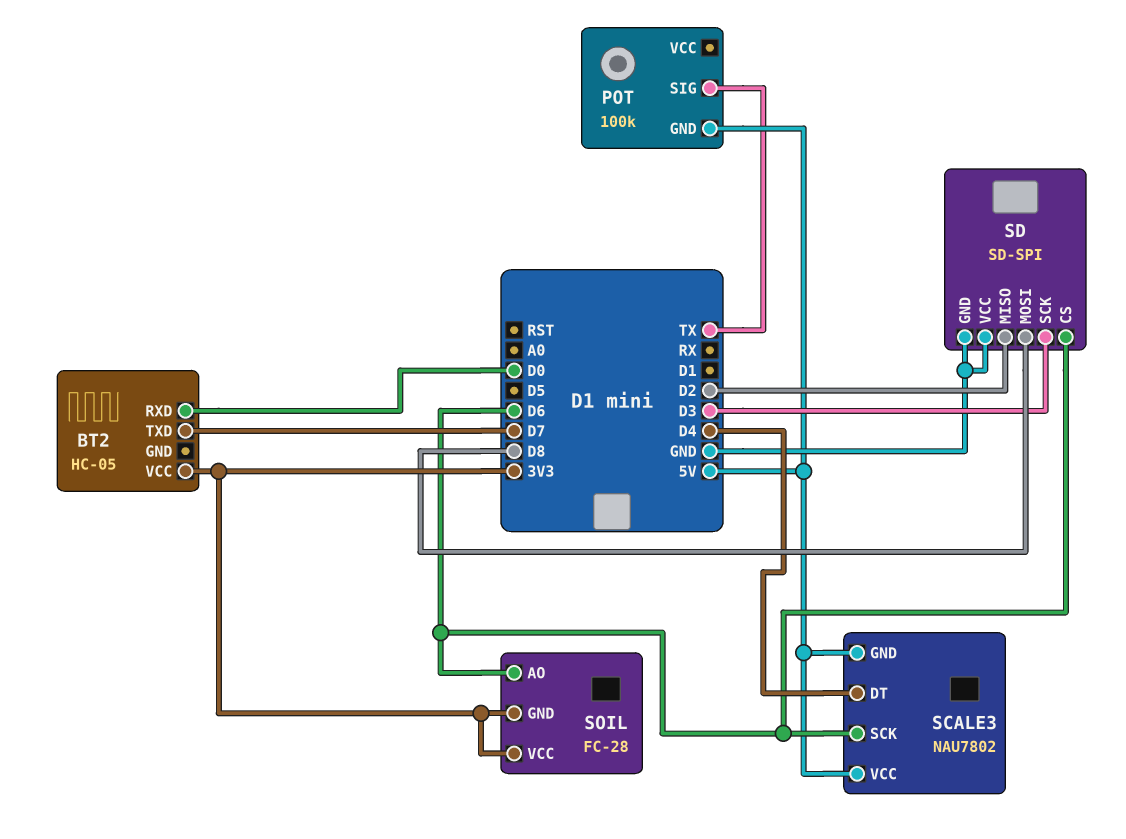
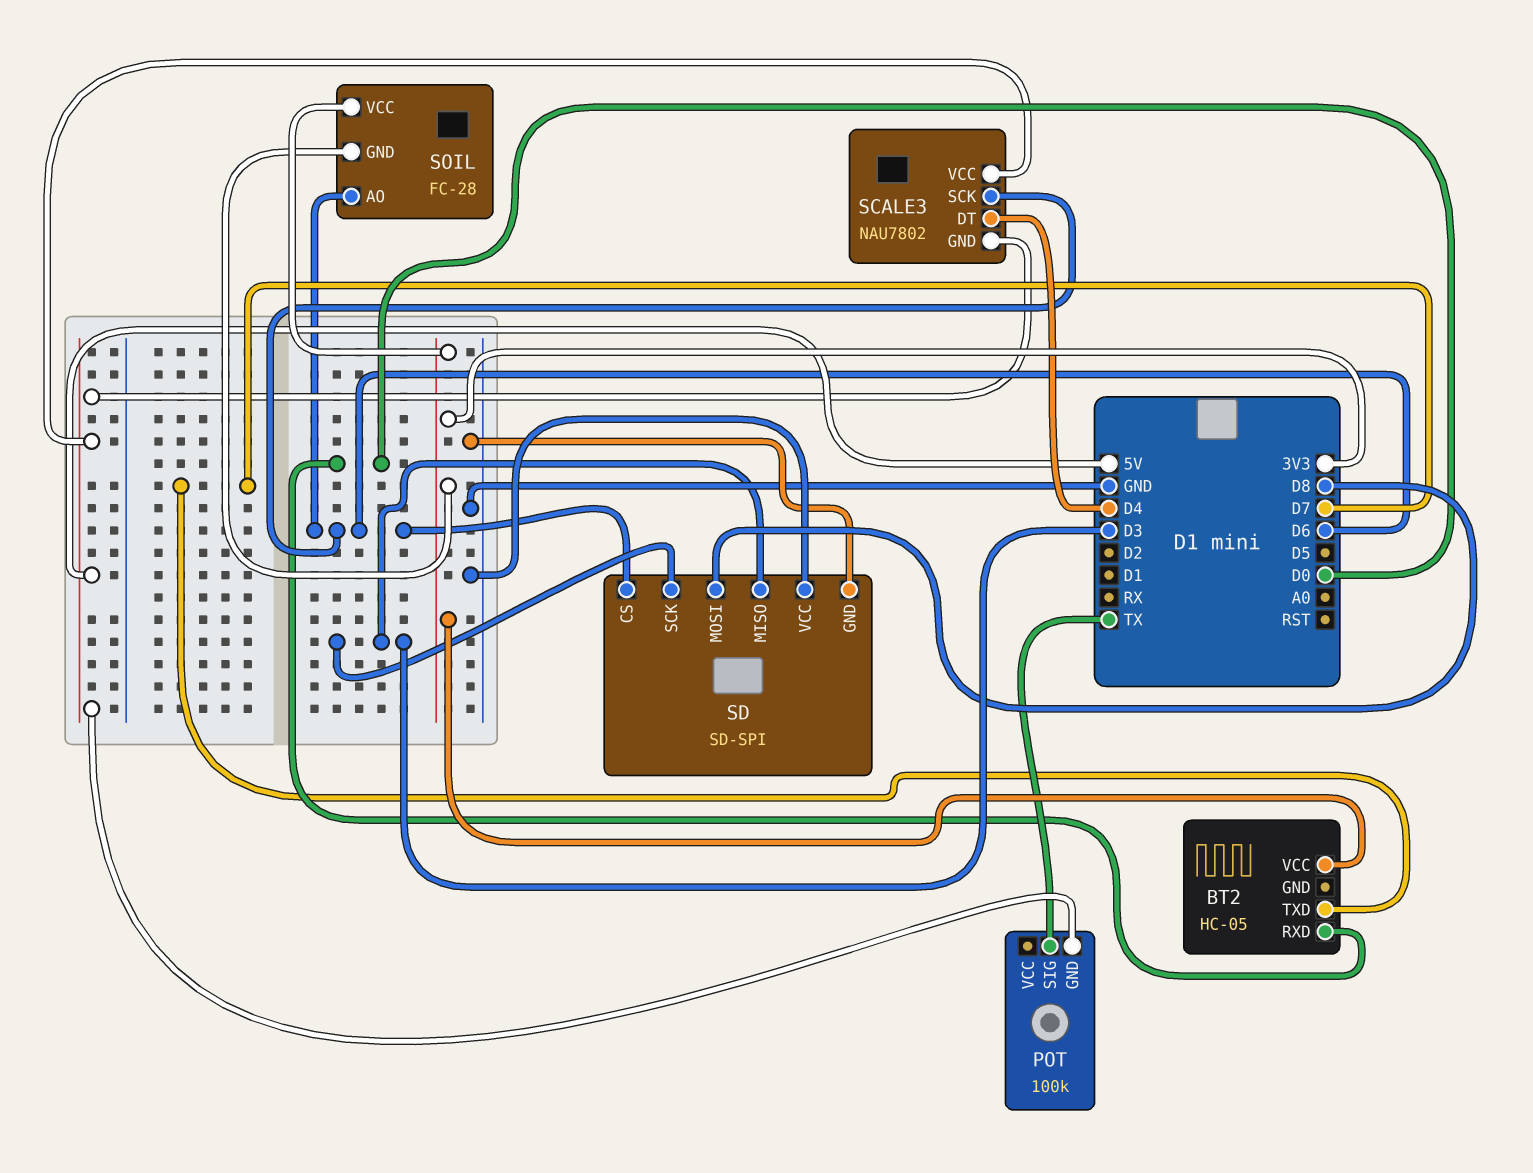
SD pin MISO: D2 -> D3

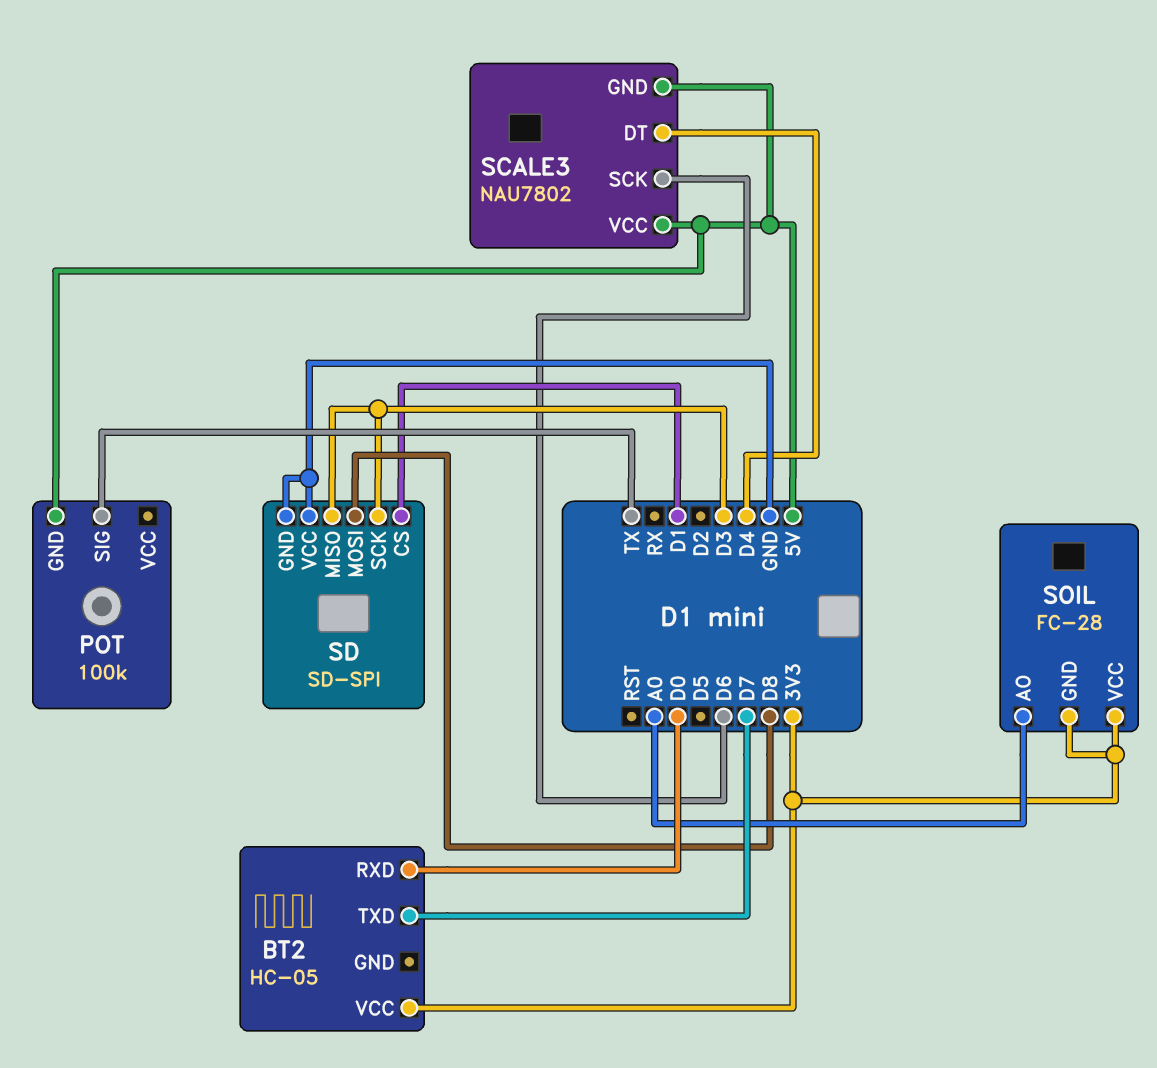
SD pin CS: D6 -> D1
SOIL pin AO: D6 -> A0

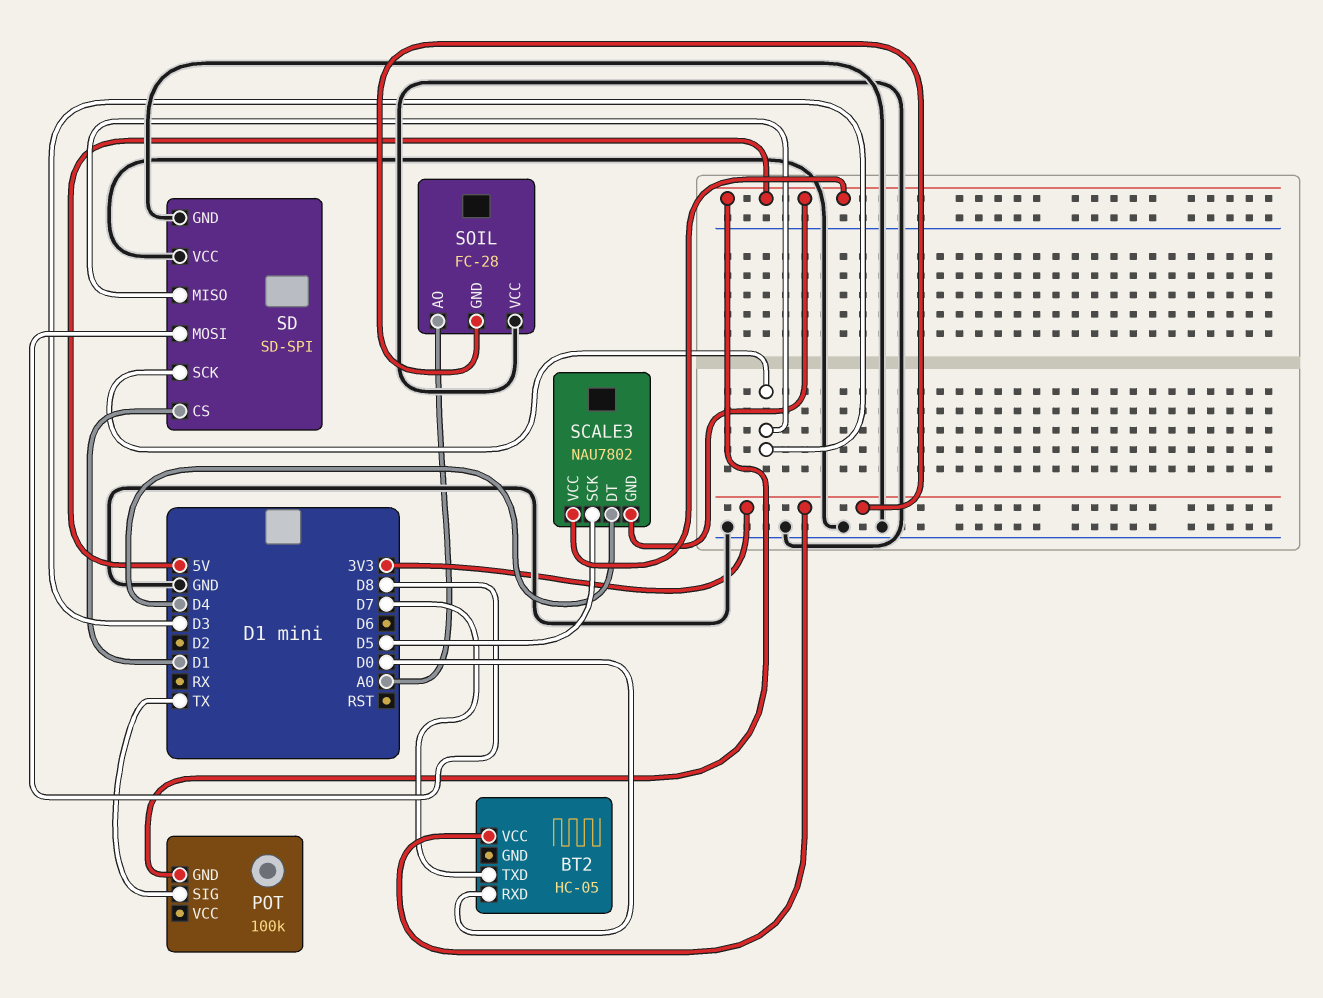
SCALE3 pin SCK: D6 -> D5
SOIL pin VCC: 3V3 -> GND

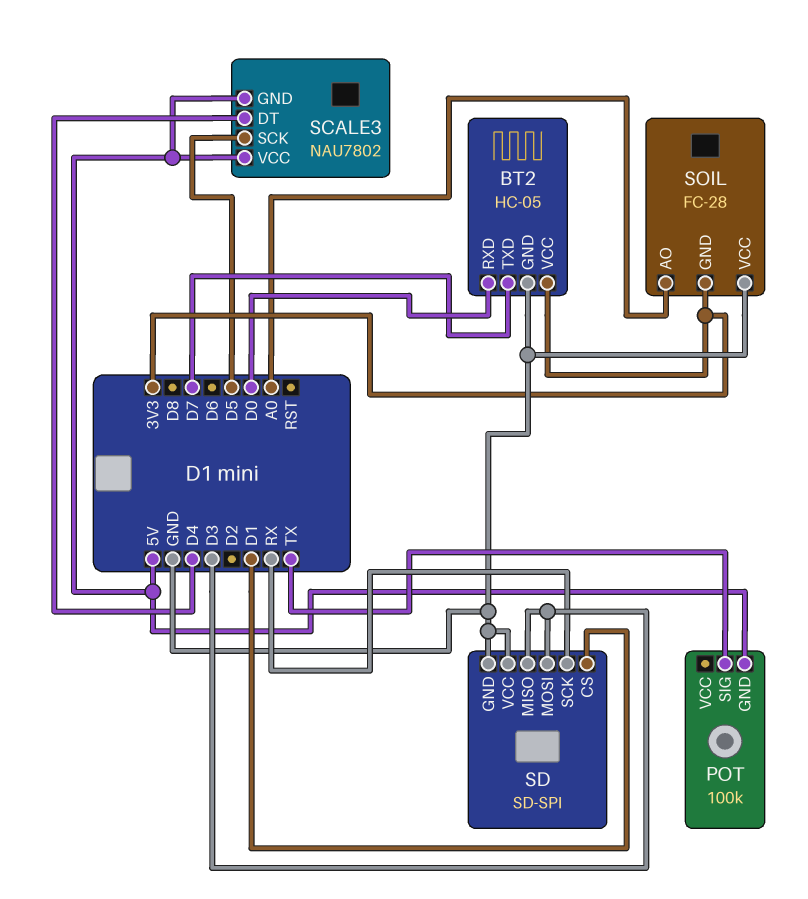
BT2 pin GND: none -> GND
SD pin MOSI: D8 -> D3
SD pin SCK: D3 -> RX

